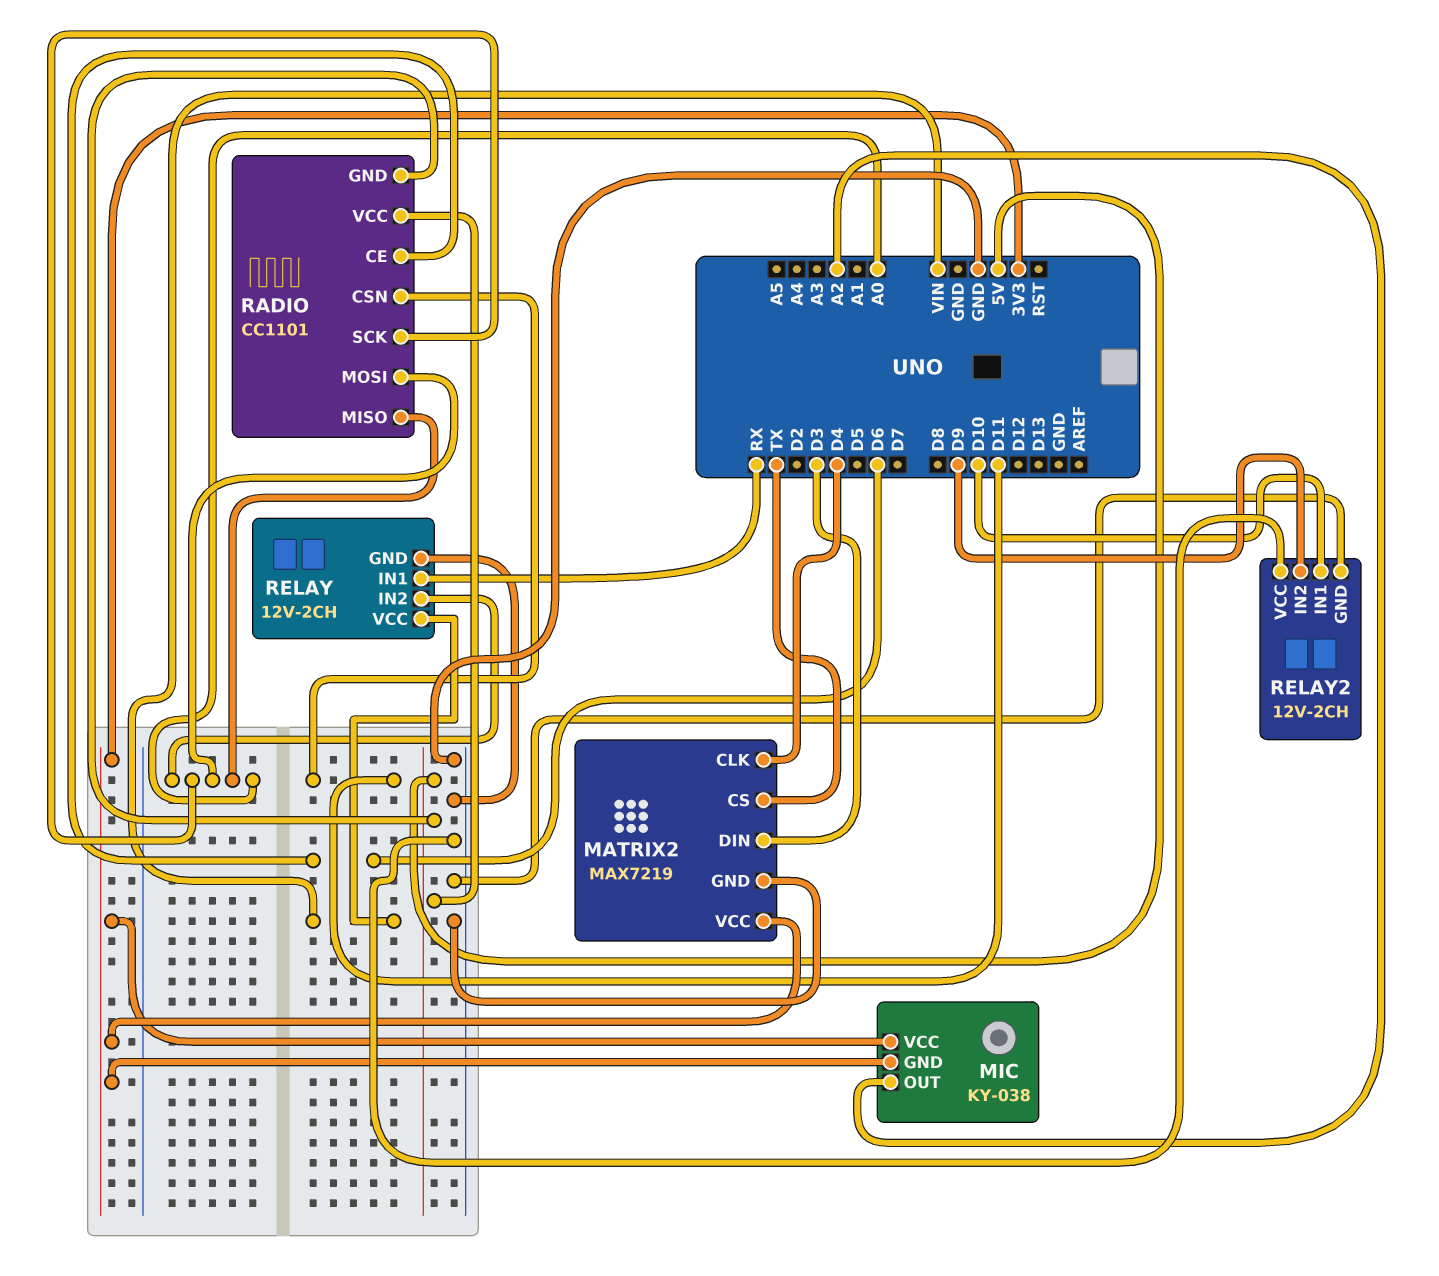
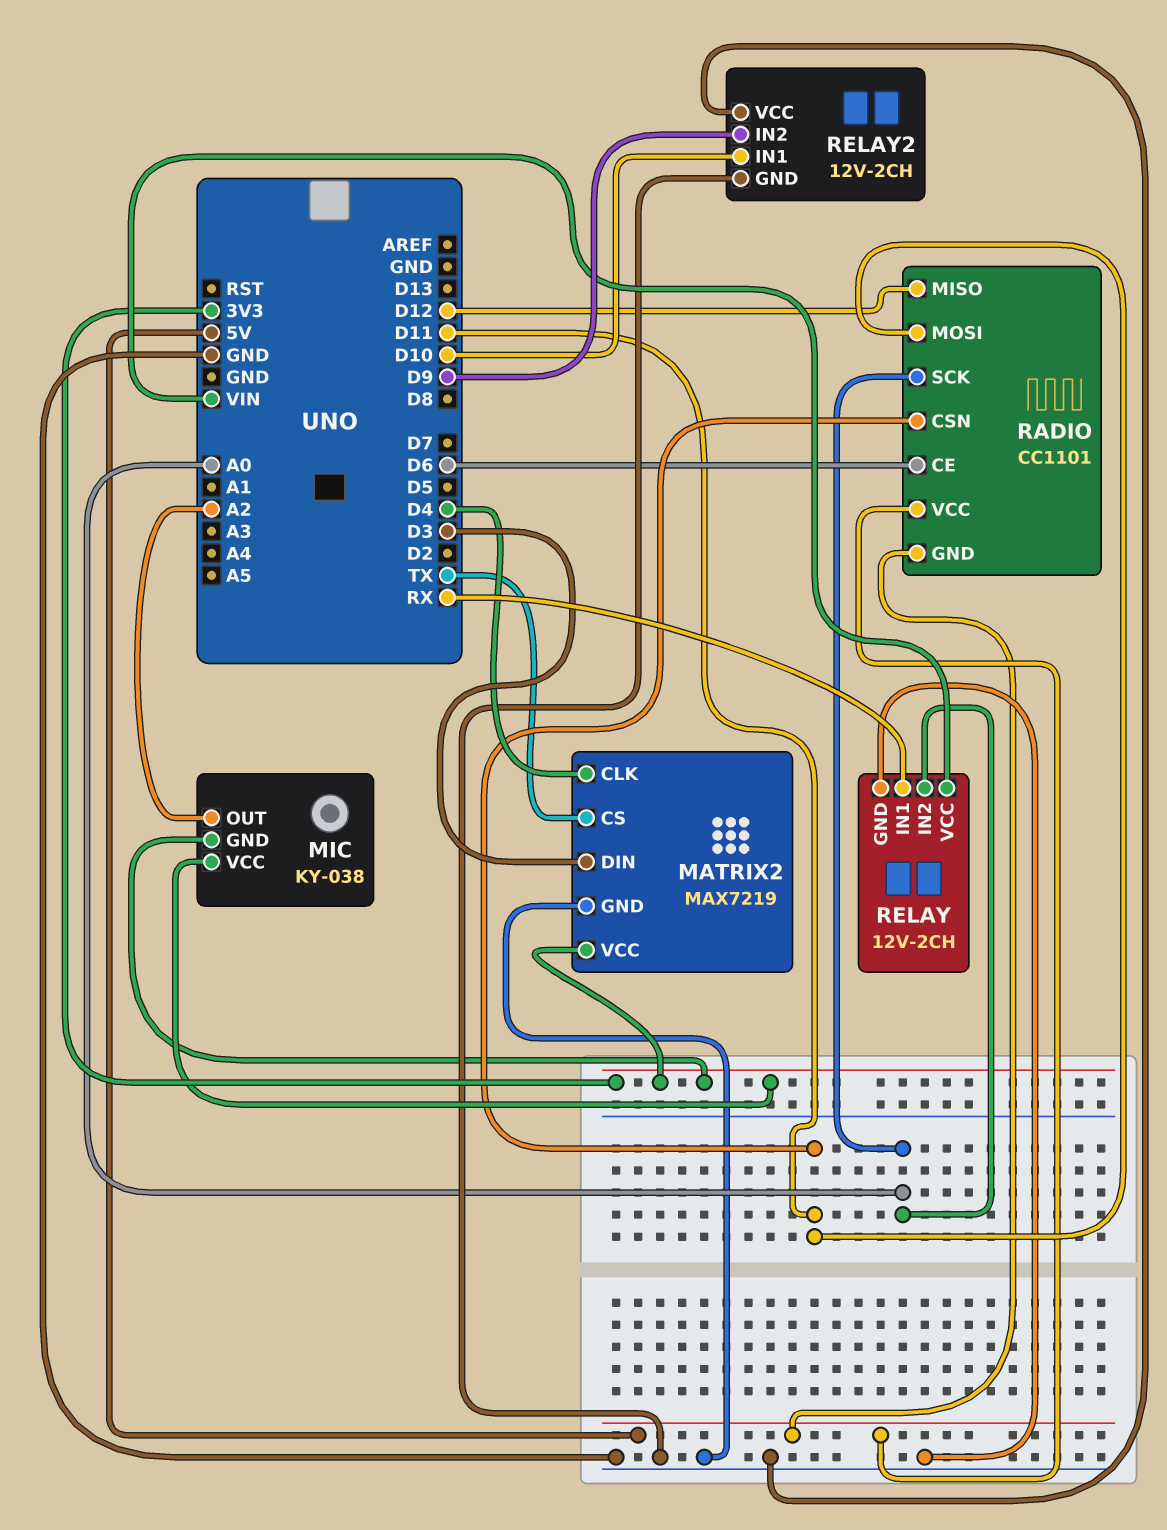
RADIO pin MISO: A0 -> D12
RADIO pin MOSI: A0 -> D11

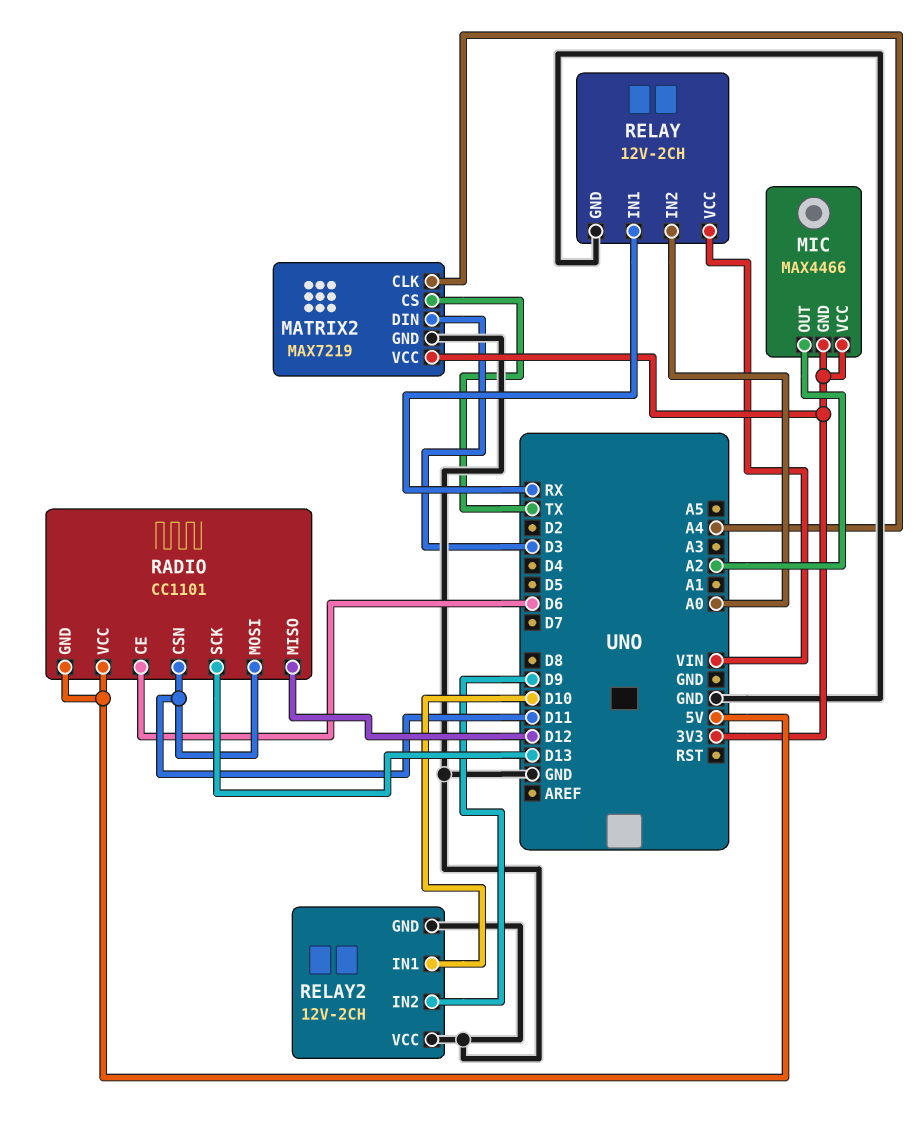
MATRIX2 pin CLK: D4 -> A4
MIC: KY-038 -> MAX4466
RADIO pin SCK: A0 -> D13

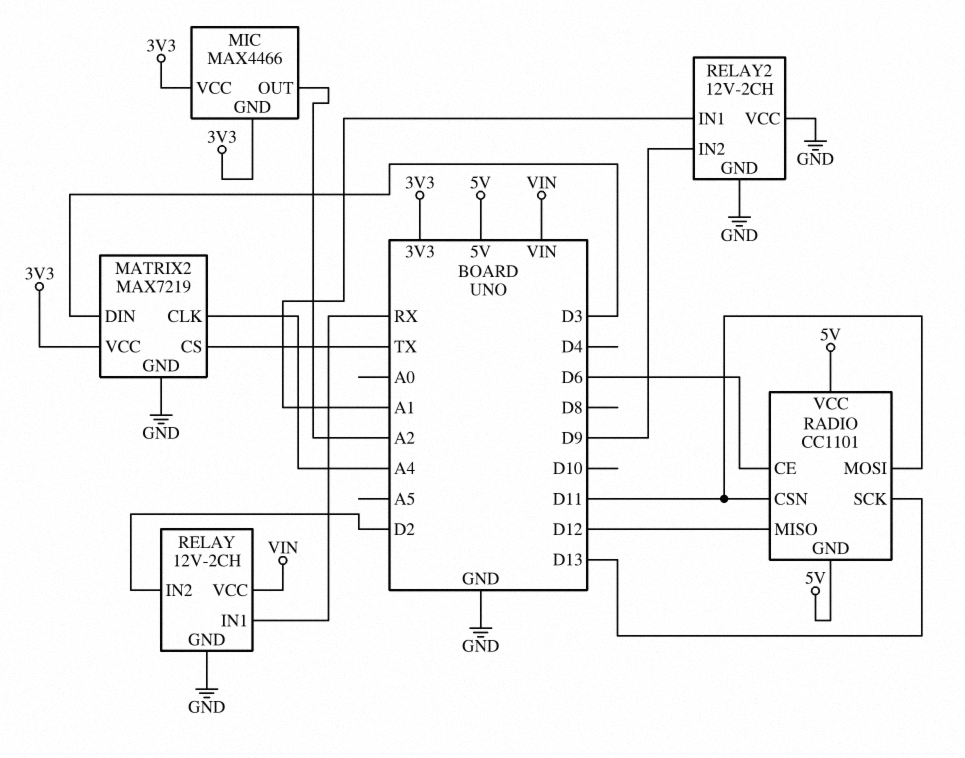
RELAY pin IN2: A0 -> D2
RELAY2 pin IN1: D10 -> A1

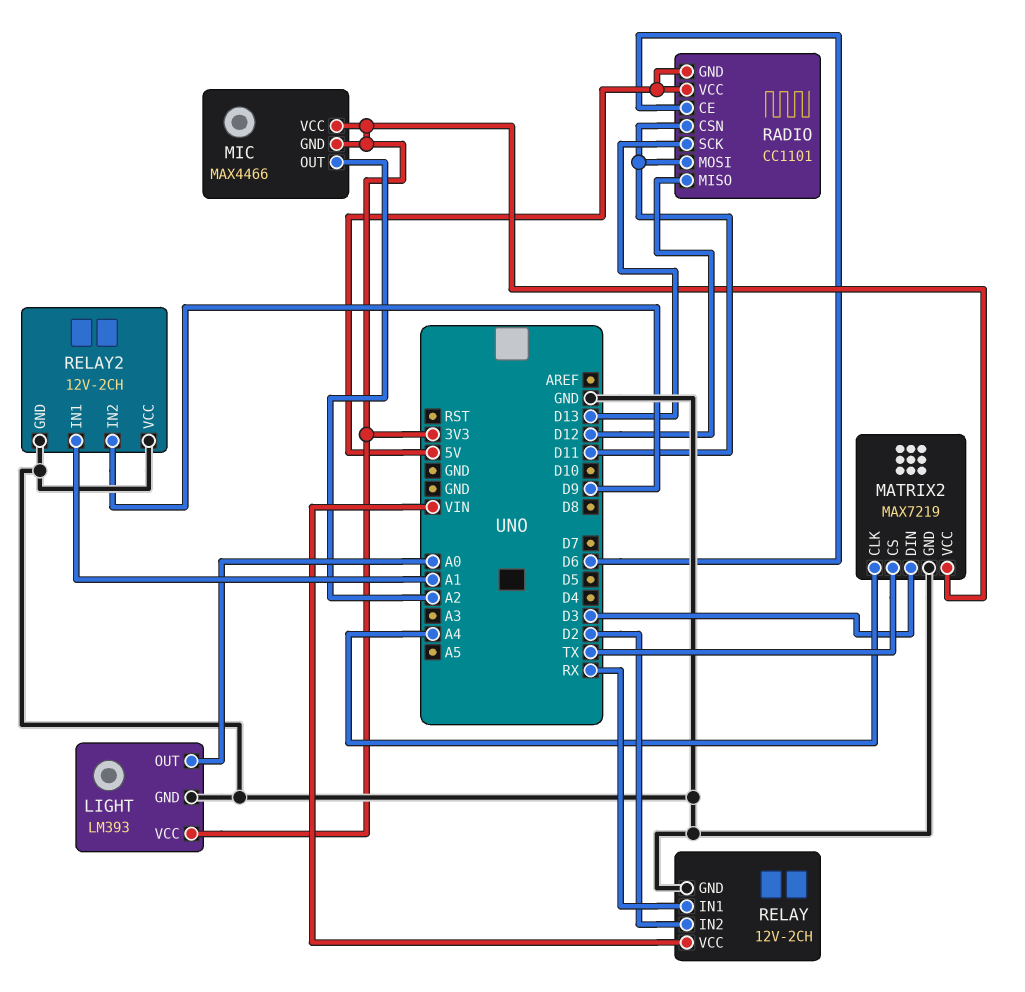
LIGHT: none -> LM393
LIGHT pin GND: none -> GND
LIGHT pin OUT: none -> A0
LIGHT pin VCC: none -> 3V3

